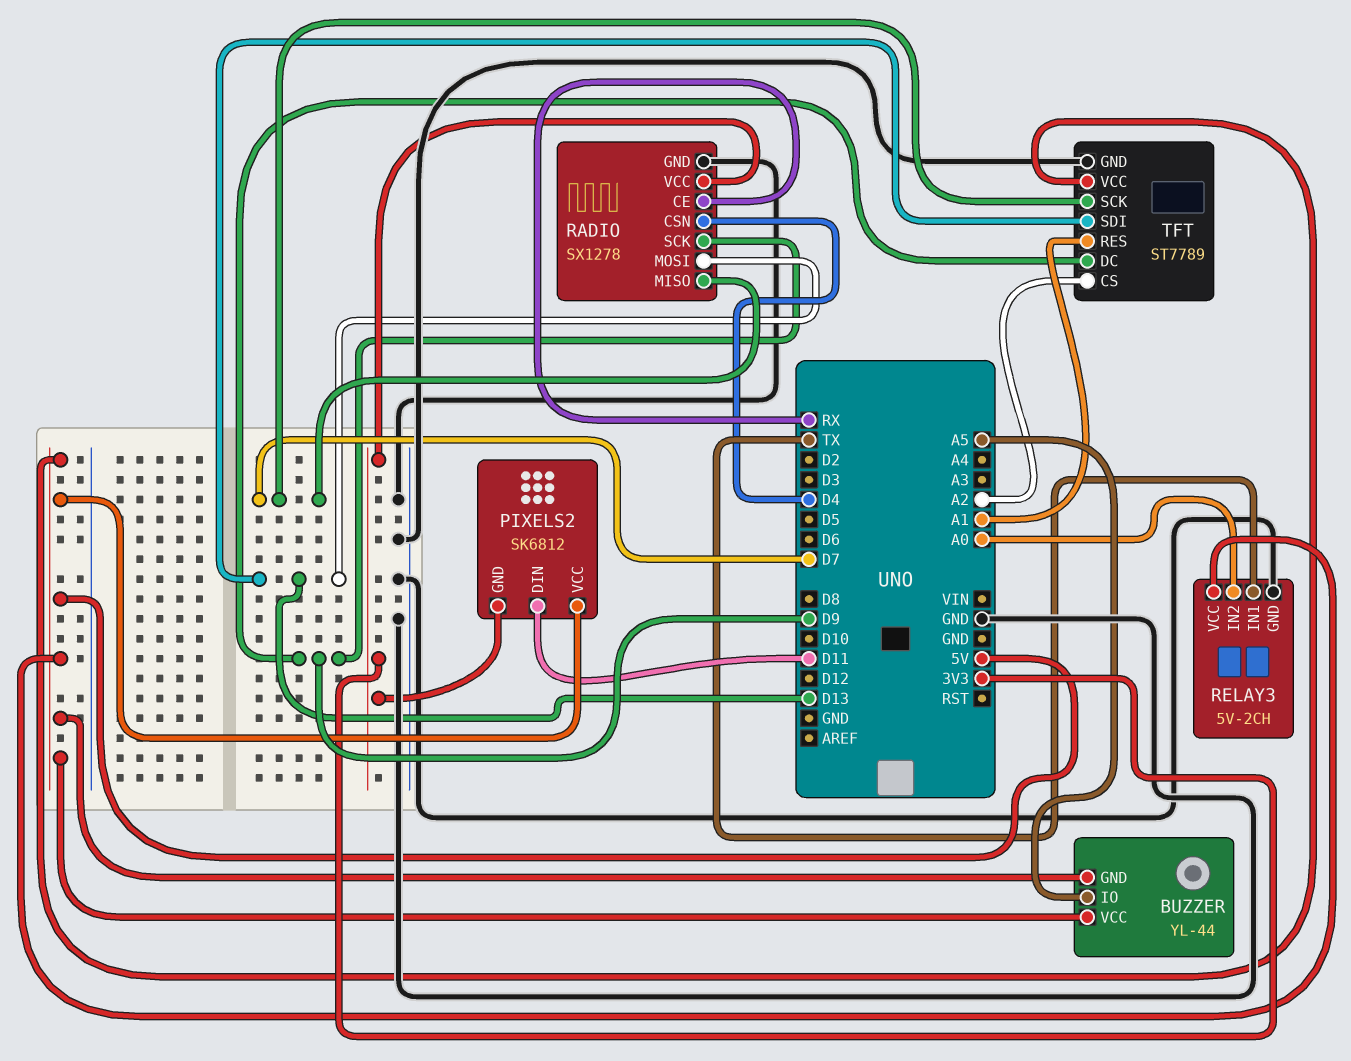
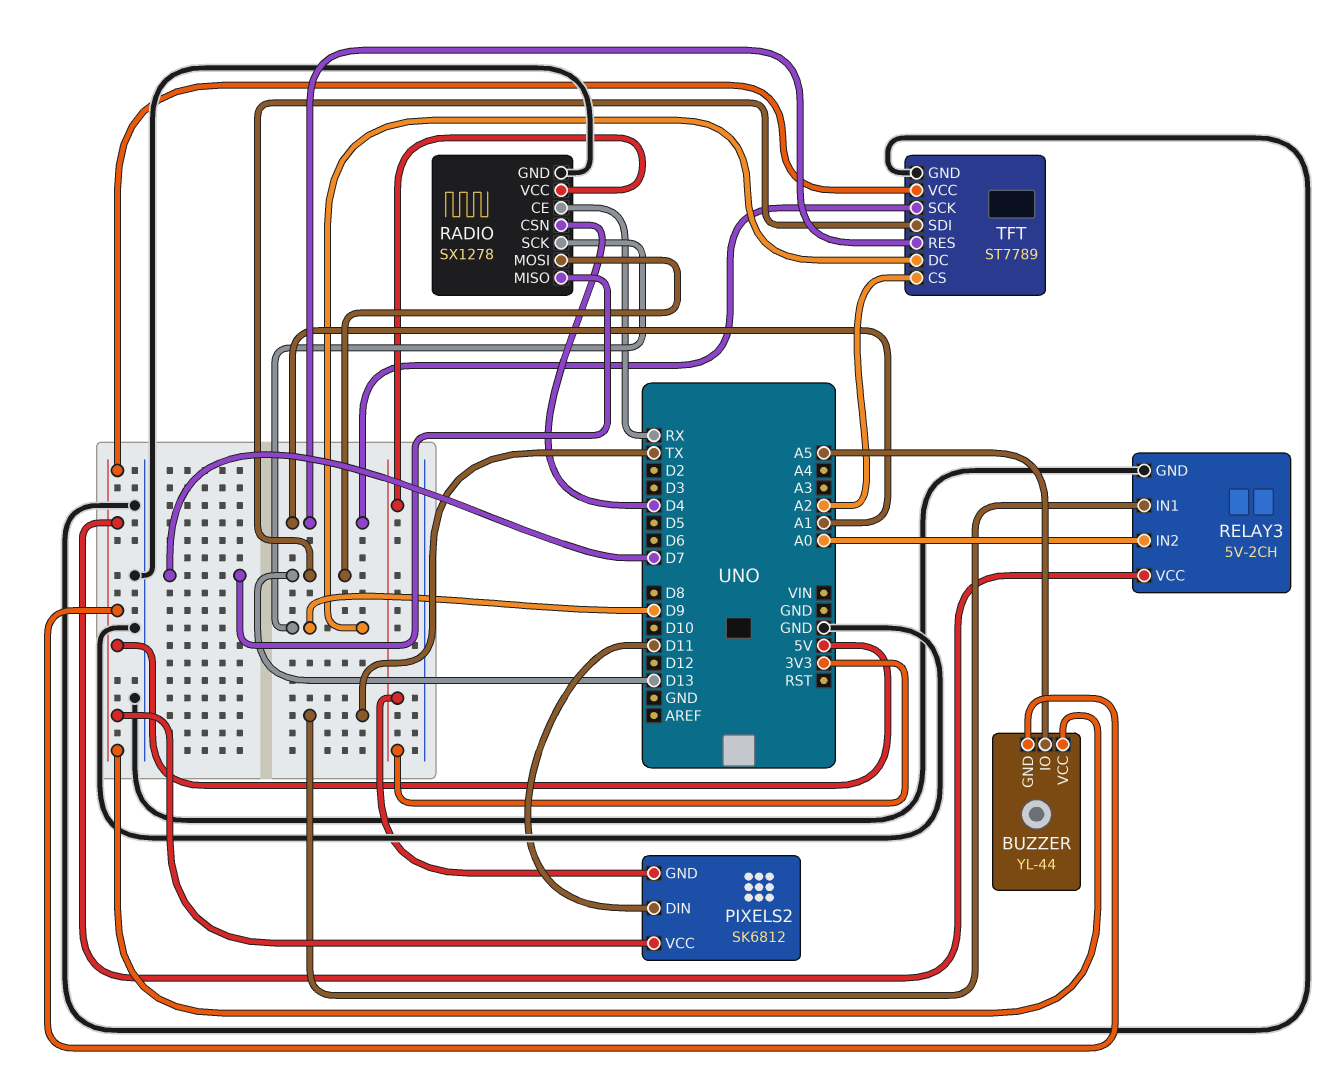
TFT pin SCK: D7 -> A1

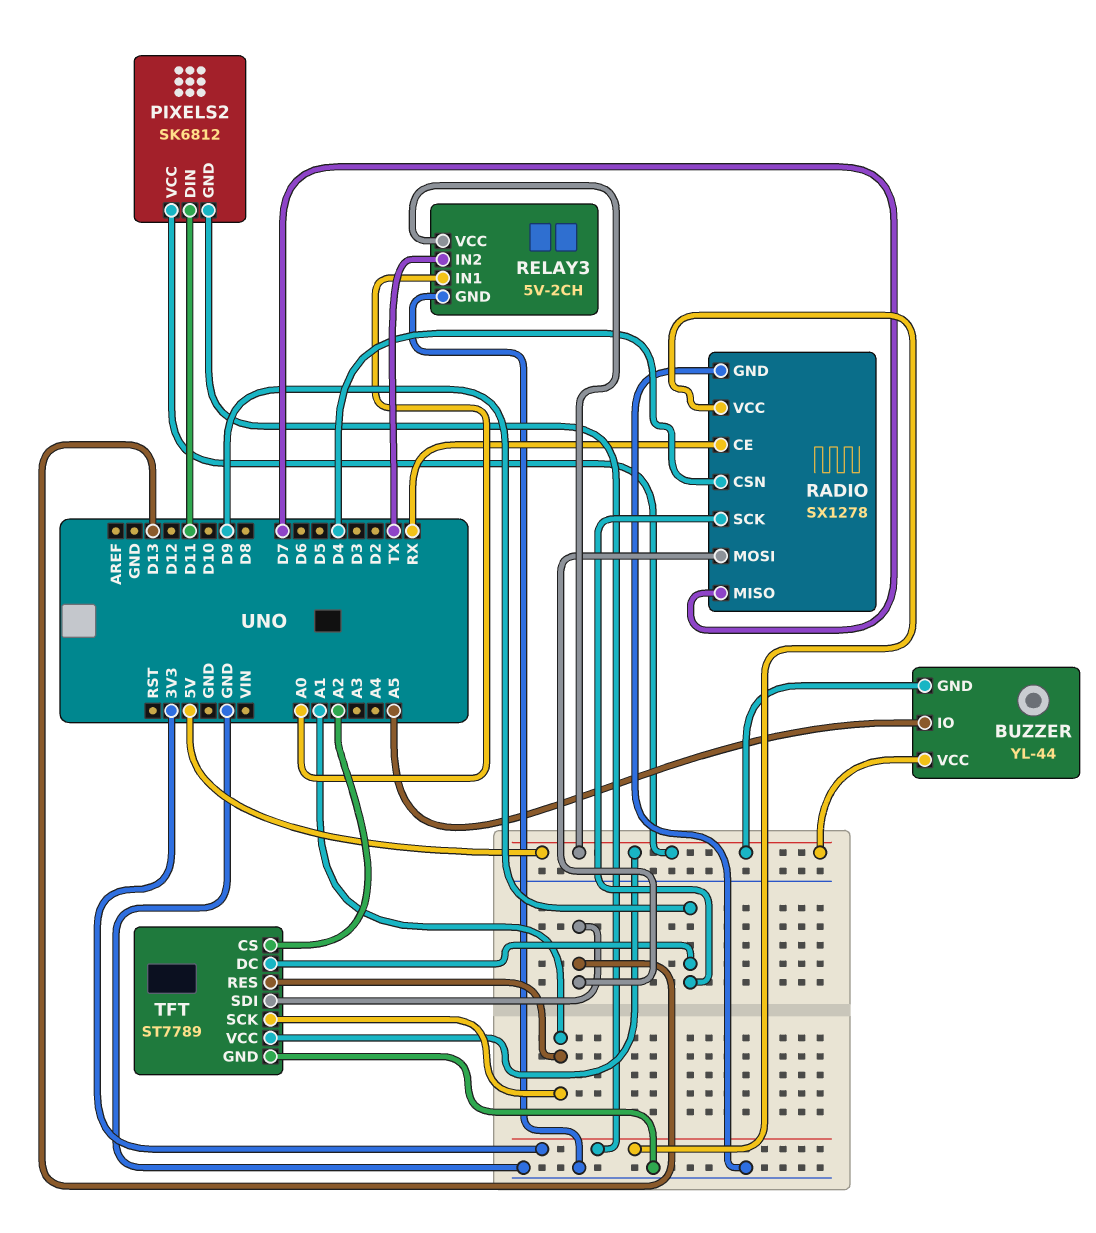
RELAY3 pin IN1: TX -> A0
RELAY3 pin IN2: A0 -> TX

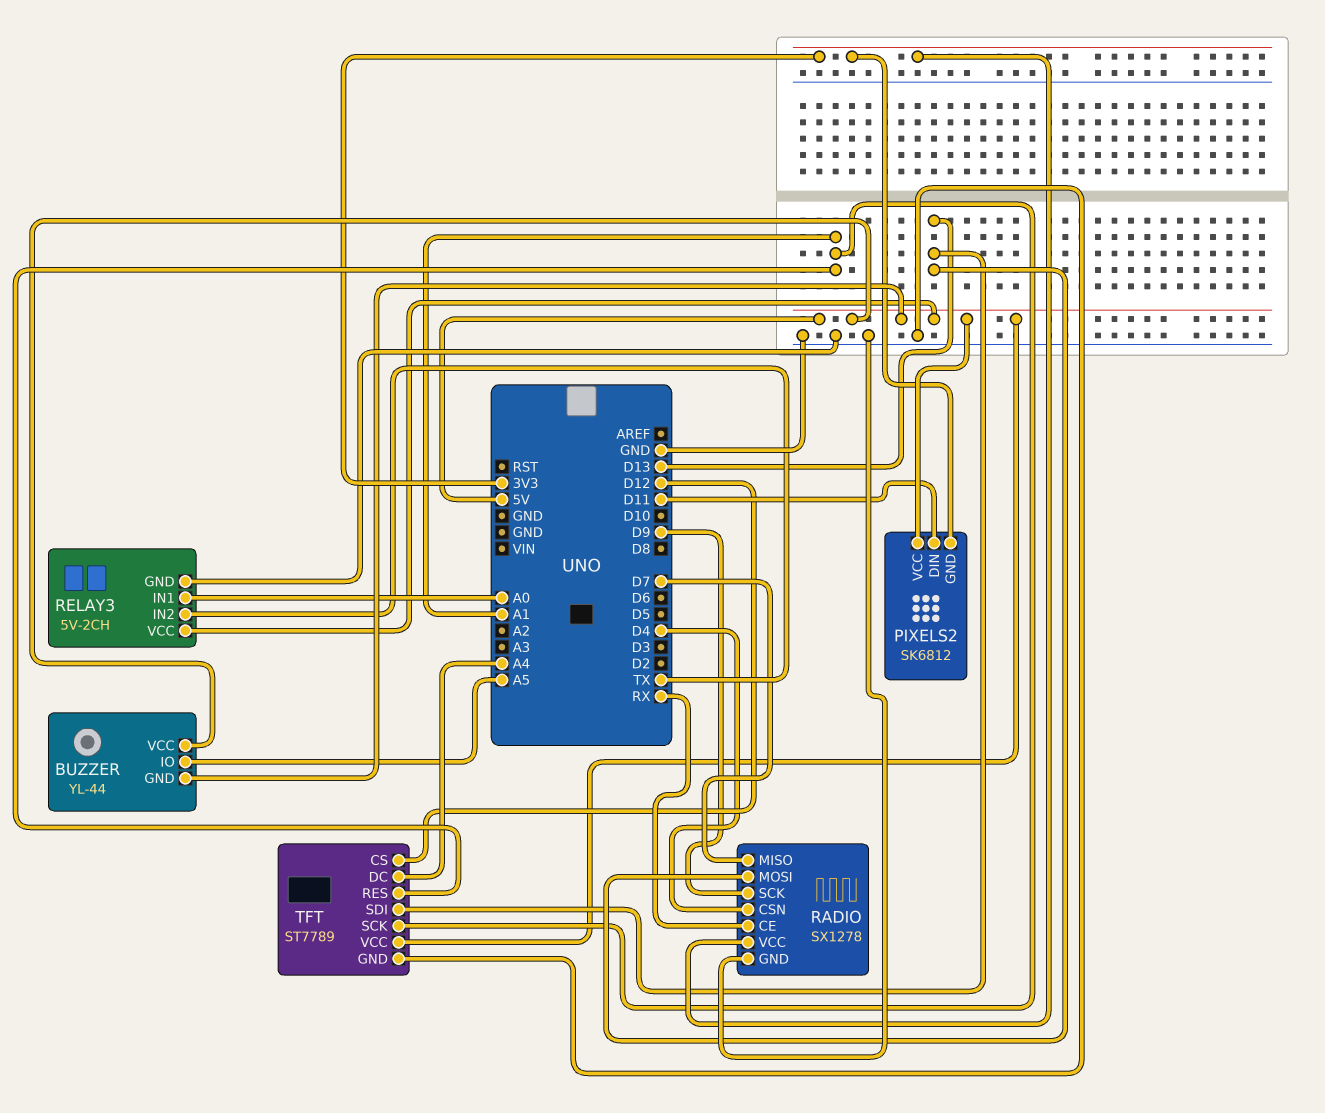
TFT pin CS: A2 -> D12
TFT pin DC: D9 -> A4

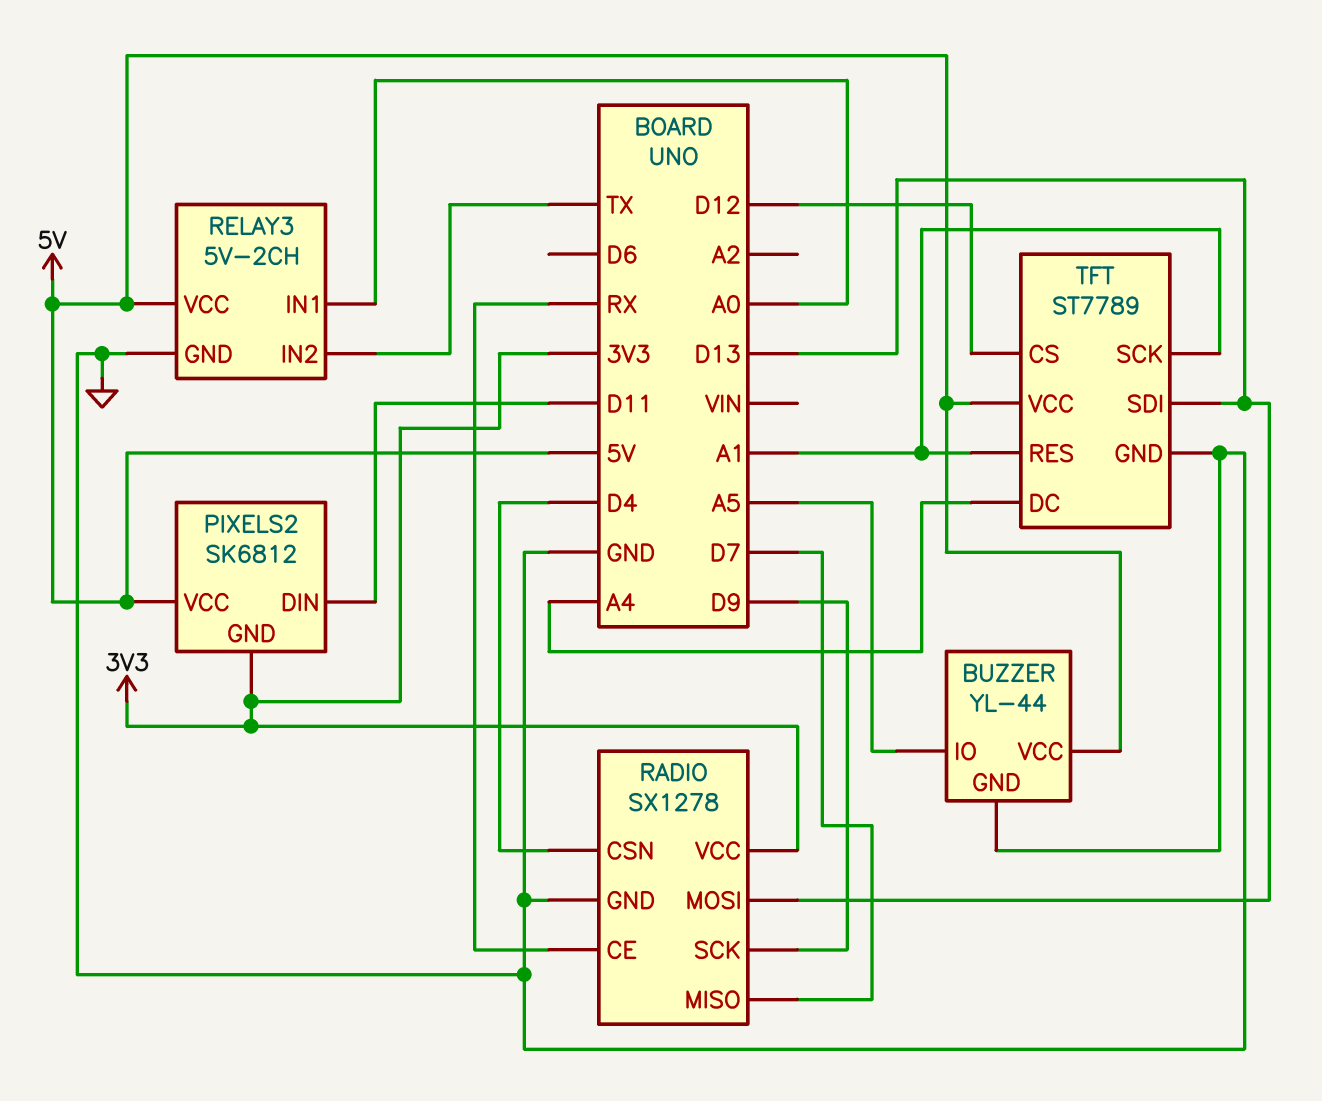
BUZZER pin GND: 5V -> GND

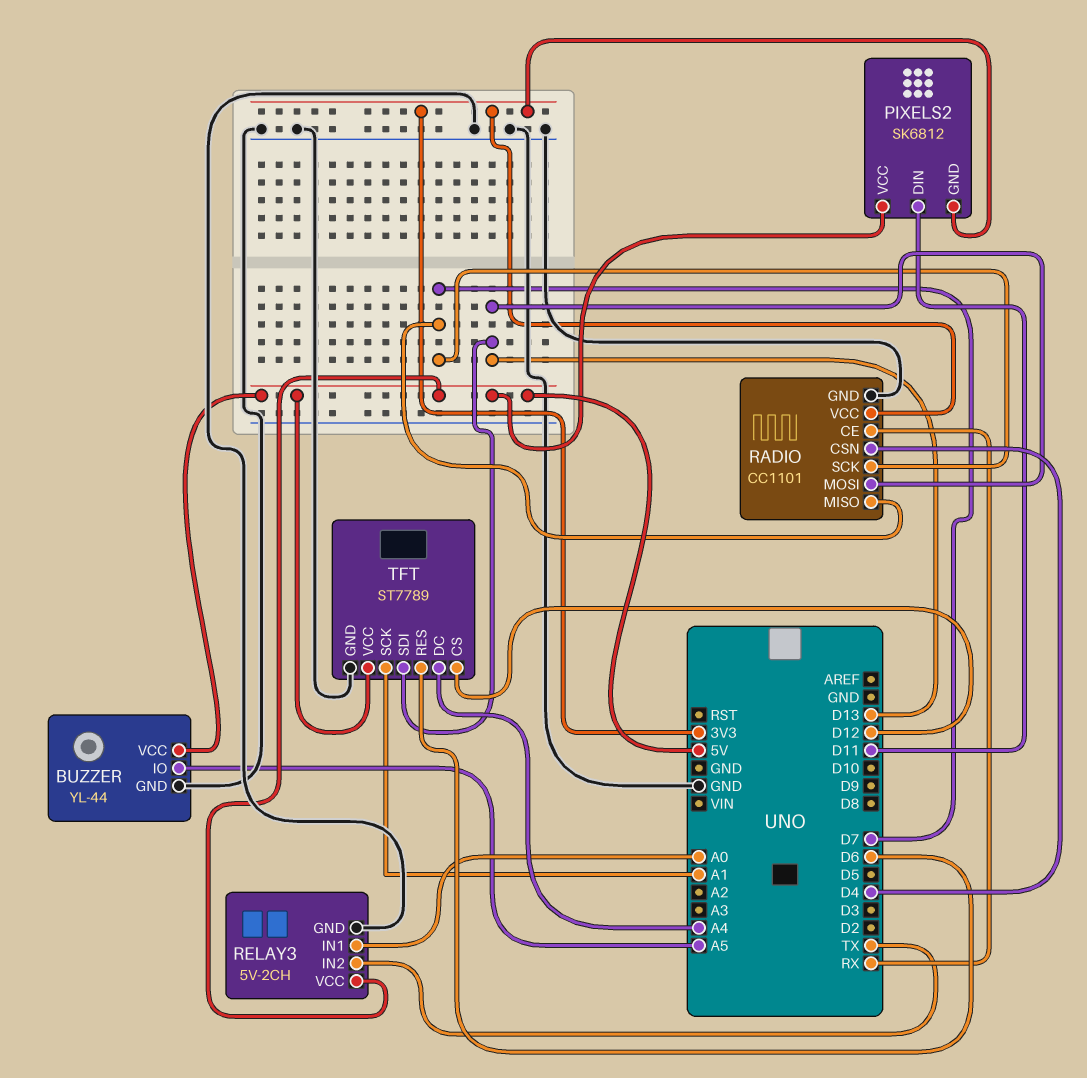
RADIO: SX1278 -> CC1101
RADIO pin SCK: D9 -> D7
TFT pin RES: A1 -> D6

